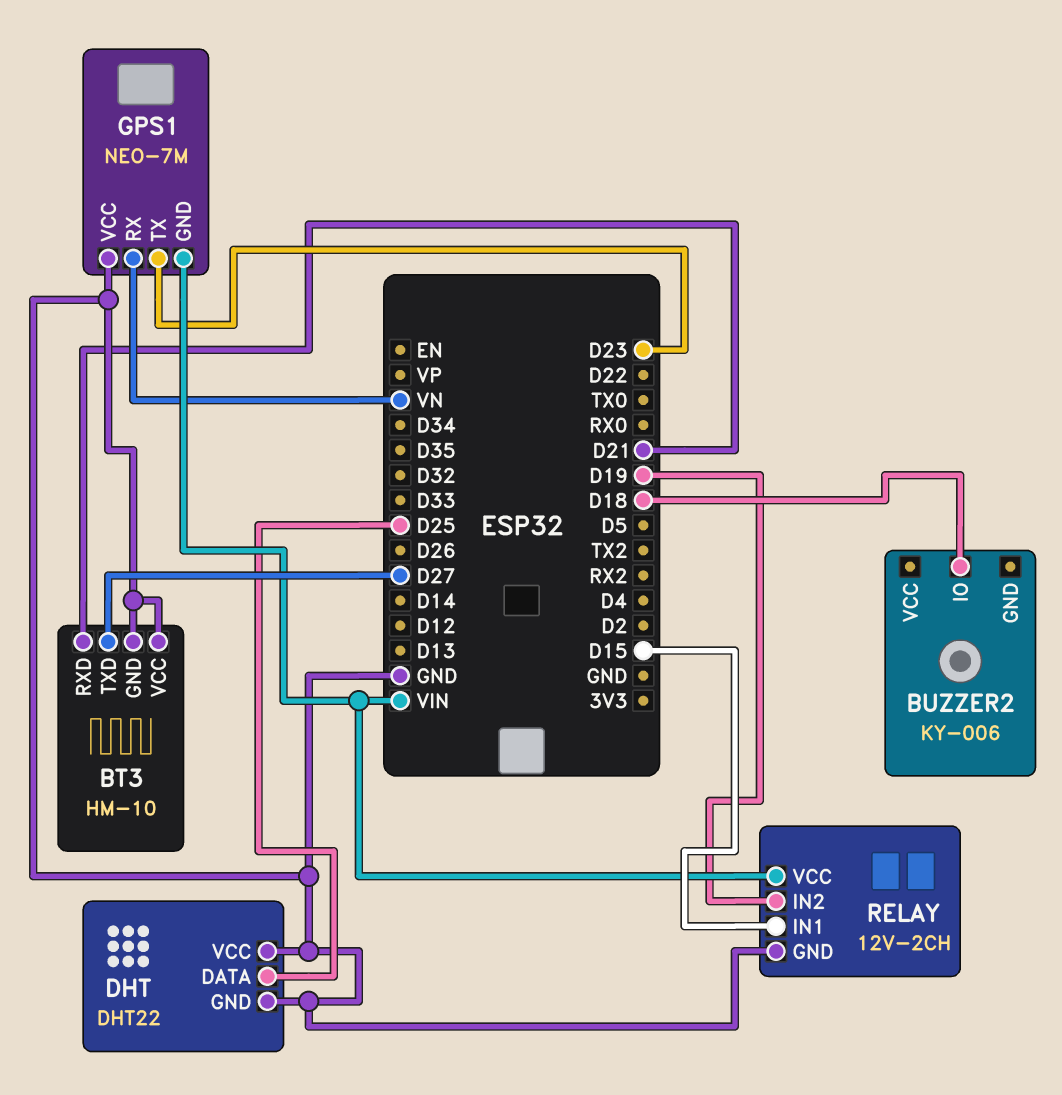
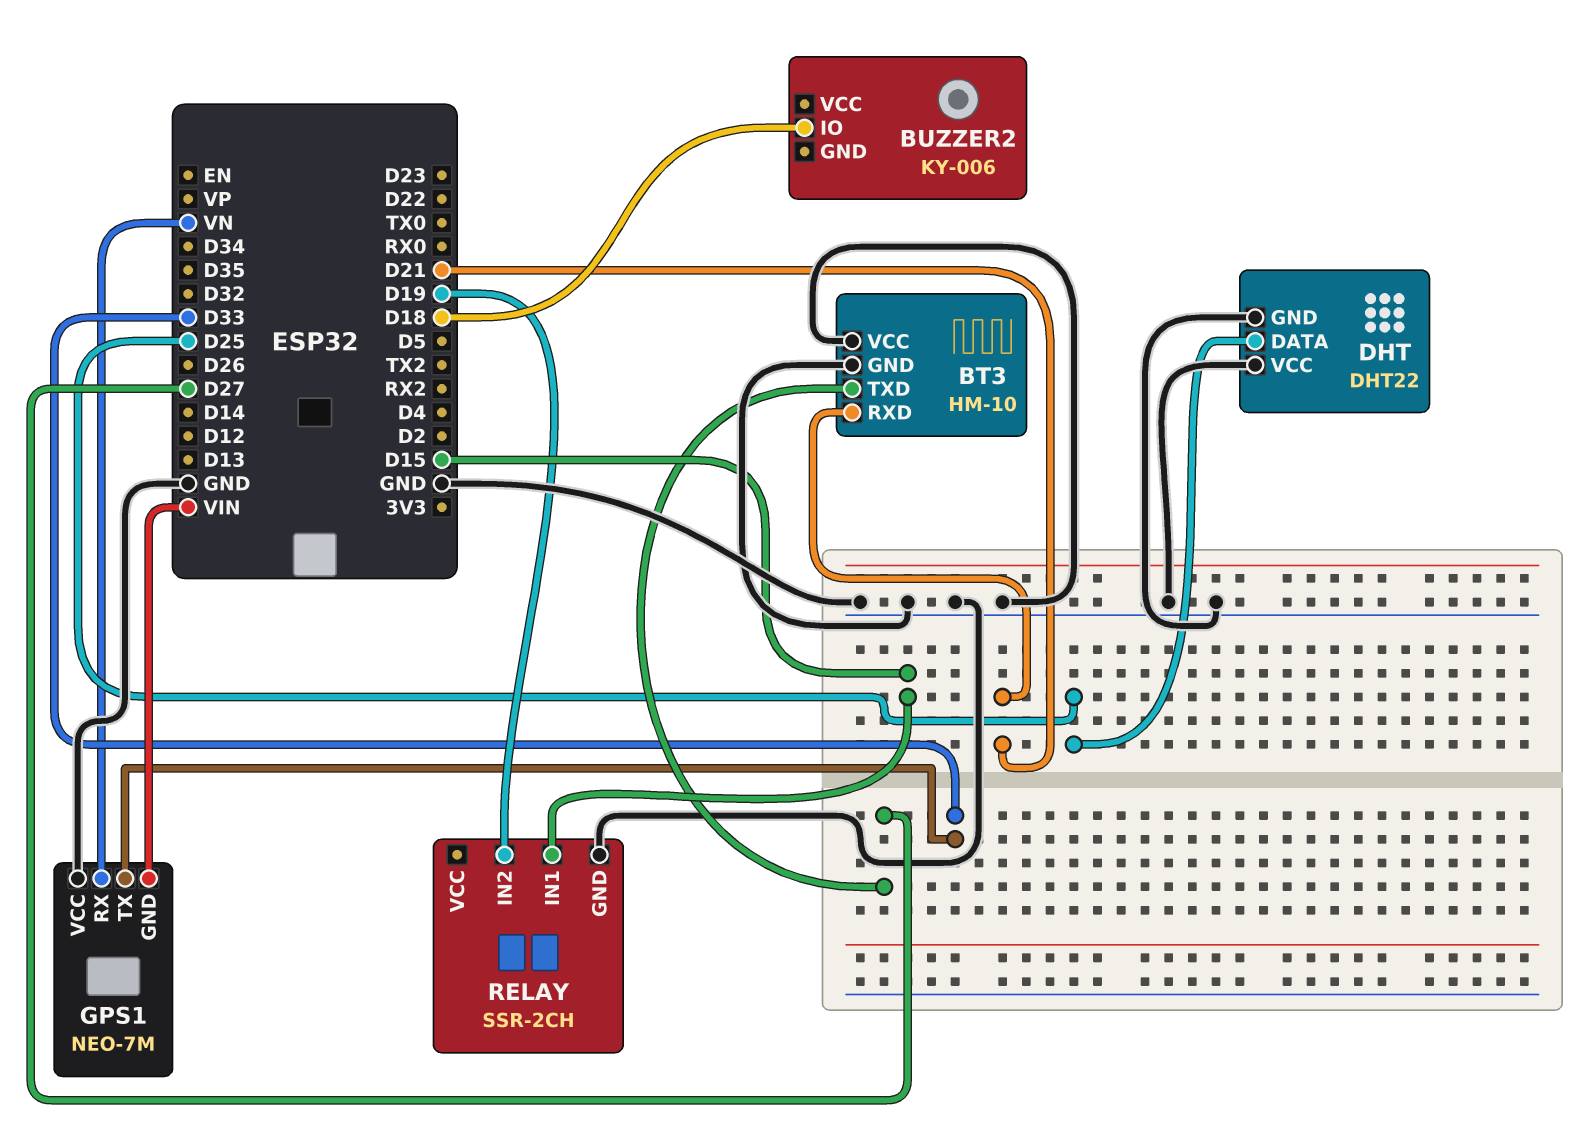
GPS1 pin TX: D23 -> D33
RELAY: 12V-2CH -> SSR-2CH
RELAY pin VCC: VIN -> none

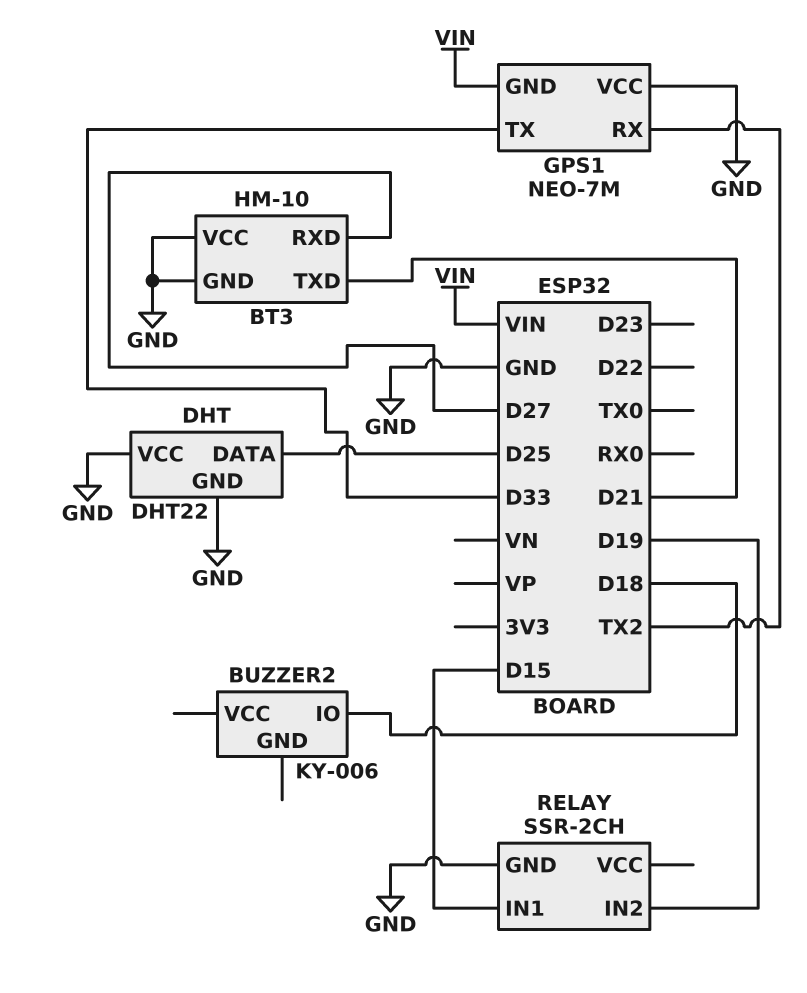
BT3 pin RXD: D21 -> D27
BT3 pin TXD: D27 -> D21
GPS1 pin RX: VN -> TX2

